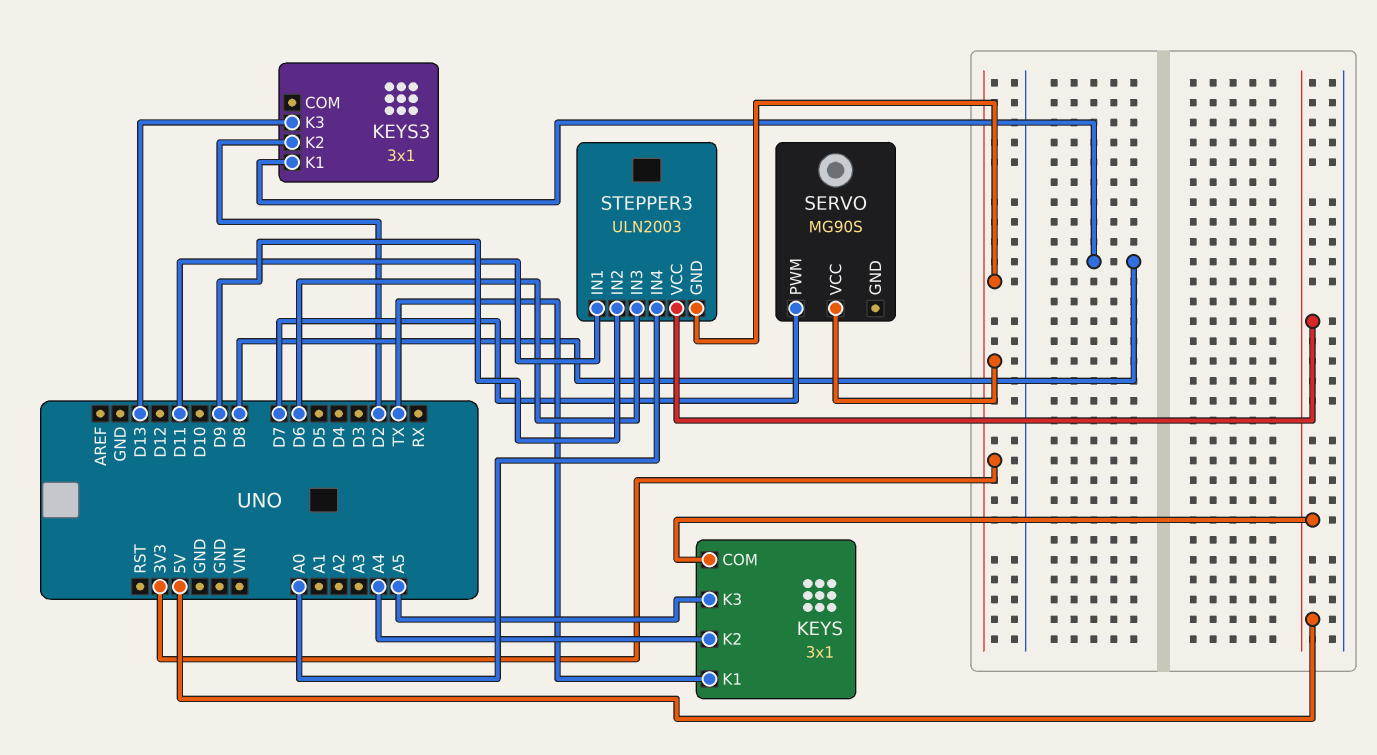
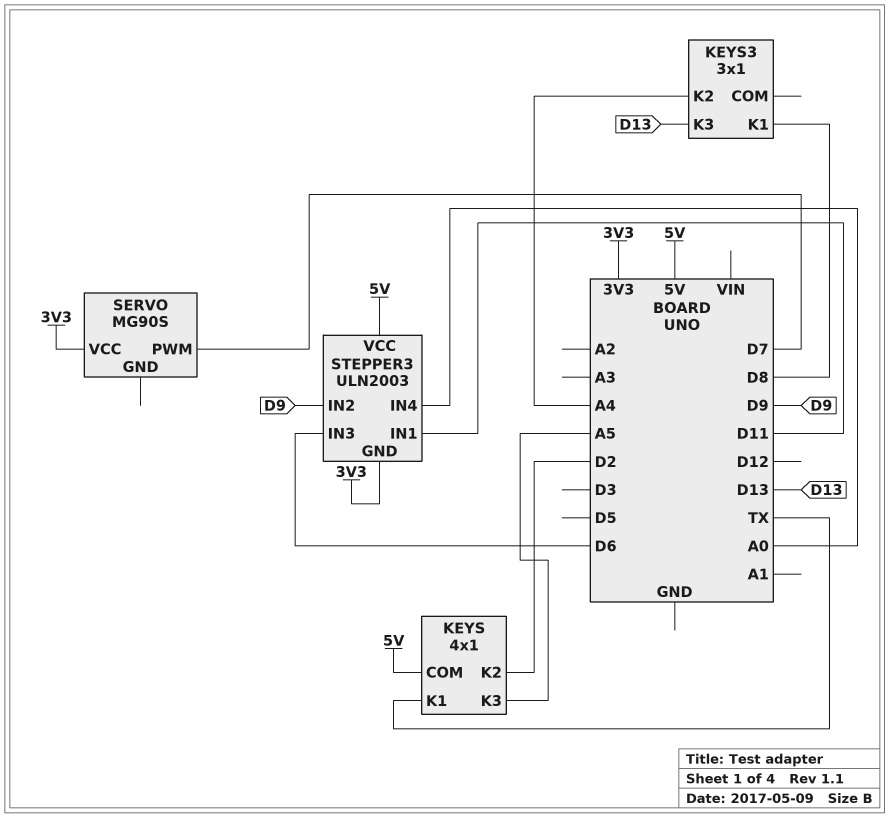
KEYS: 3x1 -> 4x1
KEYS pin K2: A4 -> D2
KEYS3 pin K2: D2 -> A4

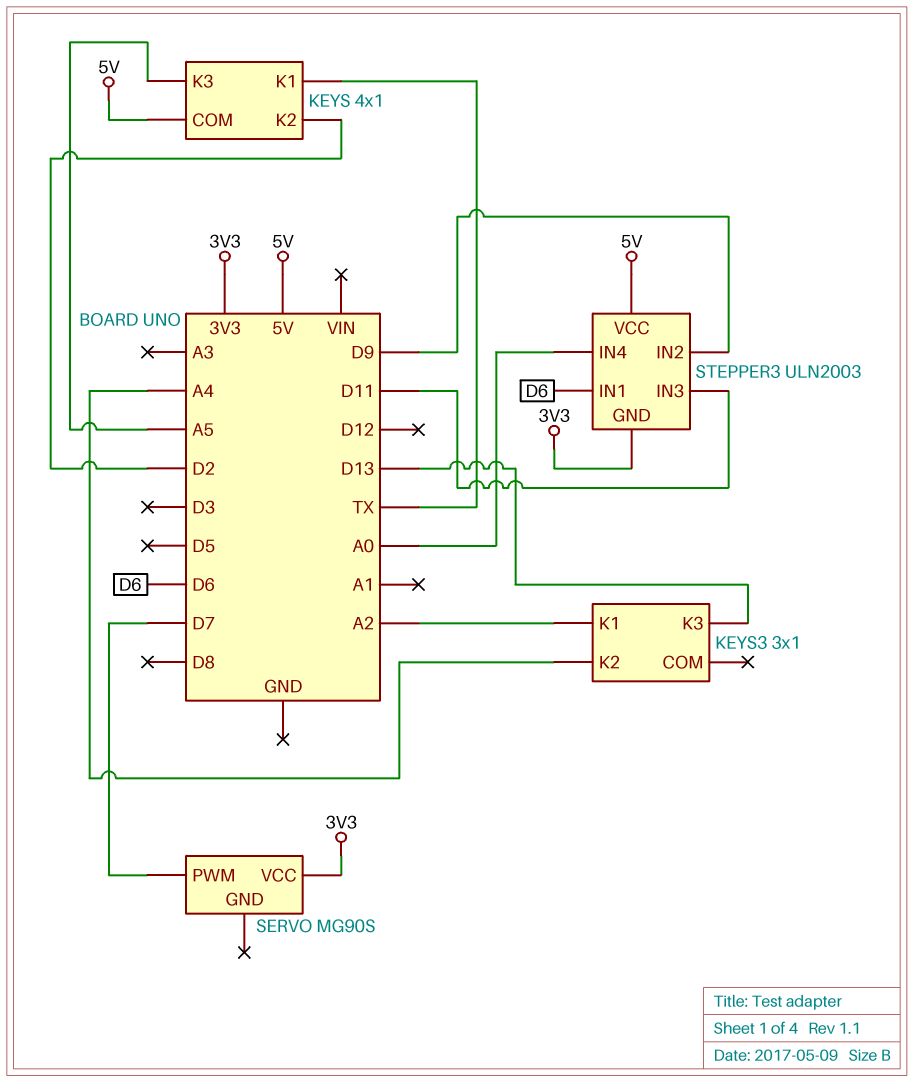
KEYS3 pin K1: D8 -> A2
STEPPER3 pin IN1: D11 -> D6
STEPPER3 pin IN3: D6 -> D11

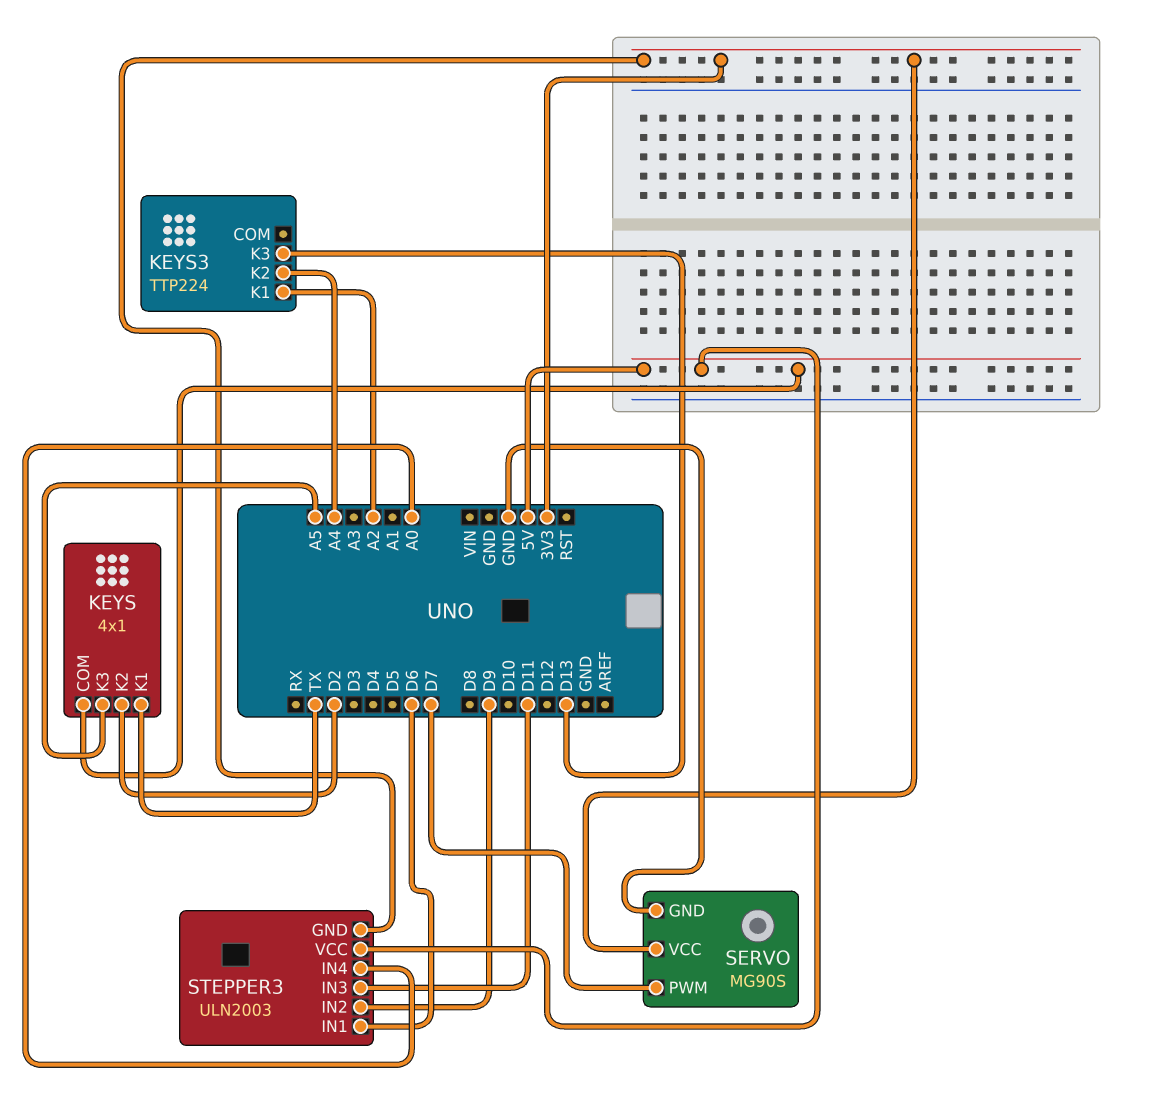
KEYS3: 3x1 -> TTP224
SERVO pin GND: none -> GND

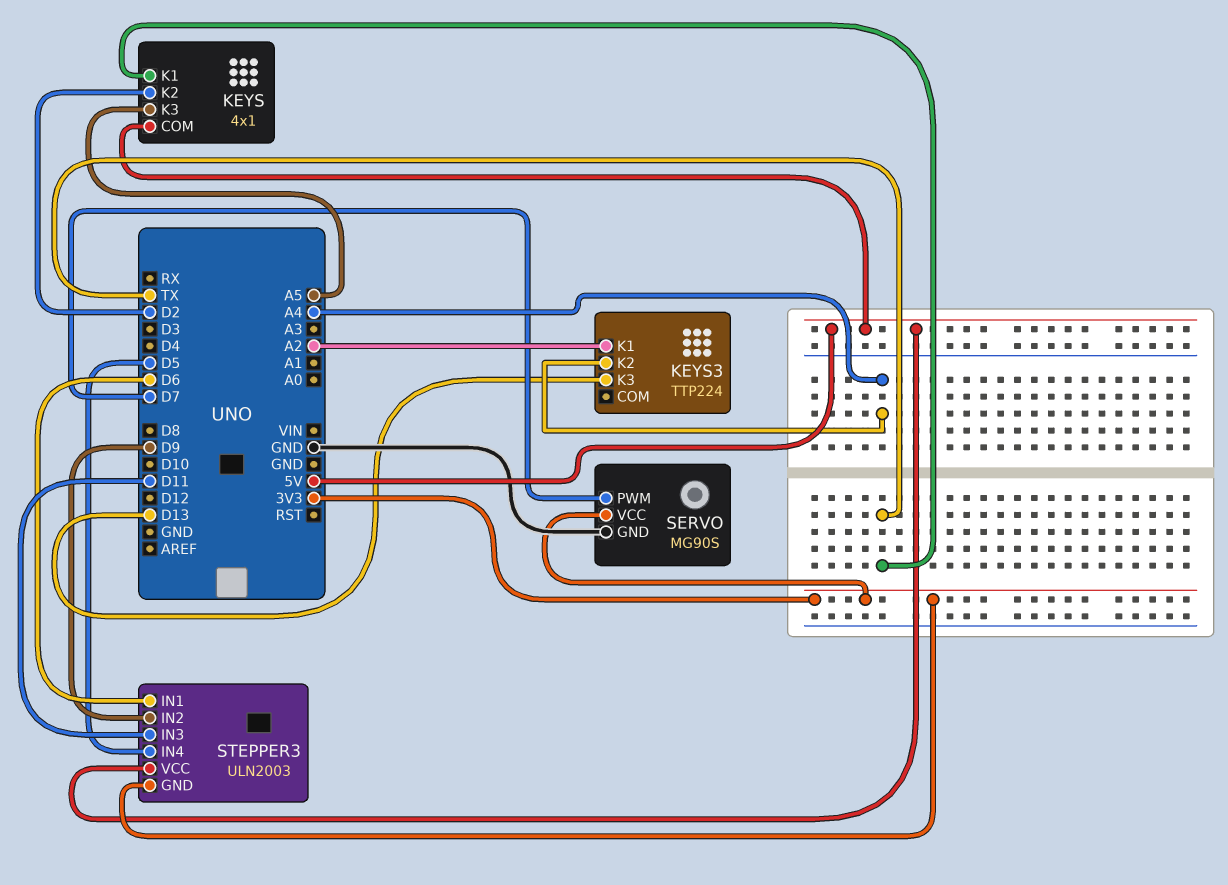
STEPPER3 pin IN4: A0 -> D5

